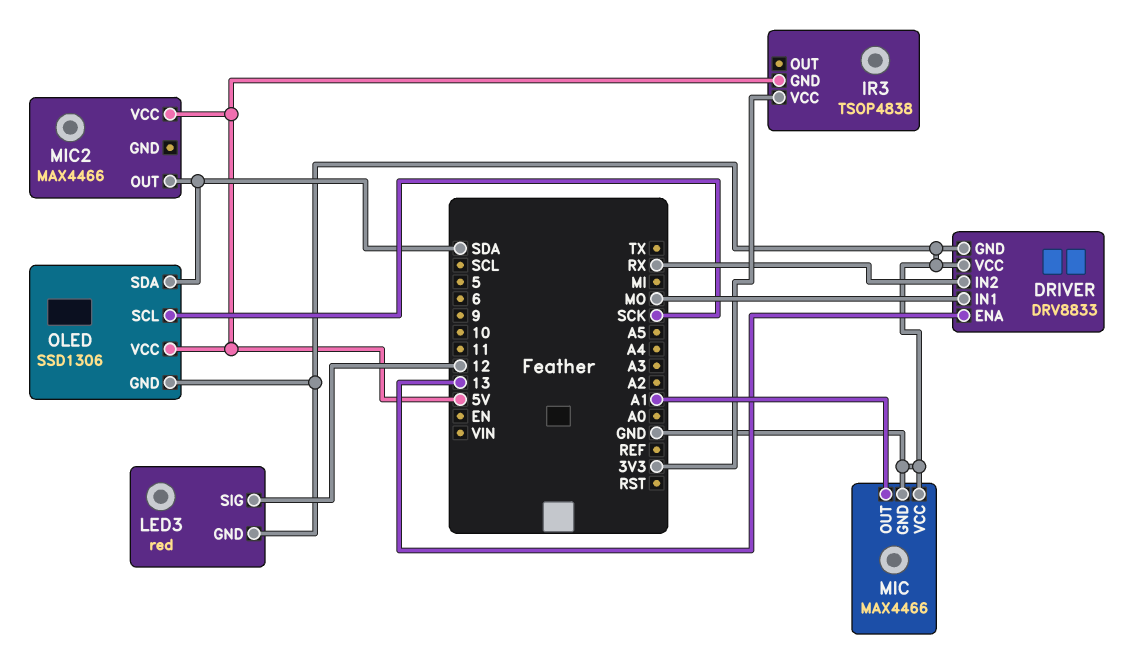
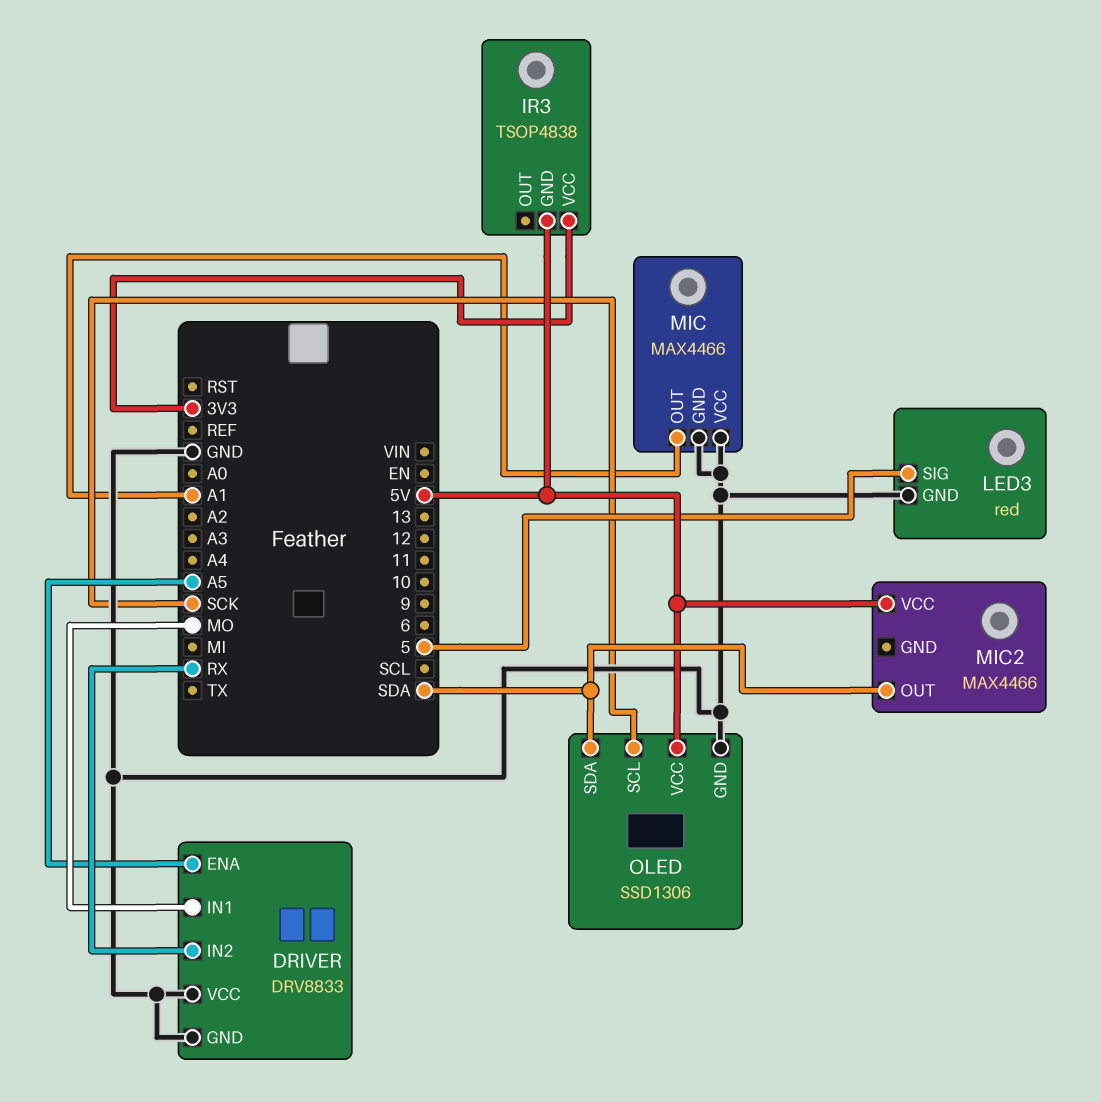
DRIVER pin ENA: 13 -> A5
LED3 pin SIG: 12 -> 5

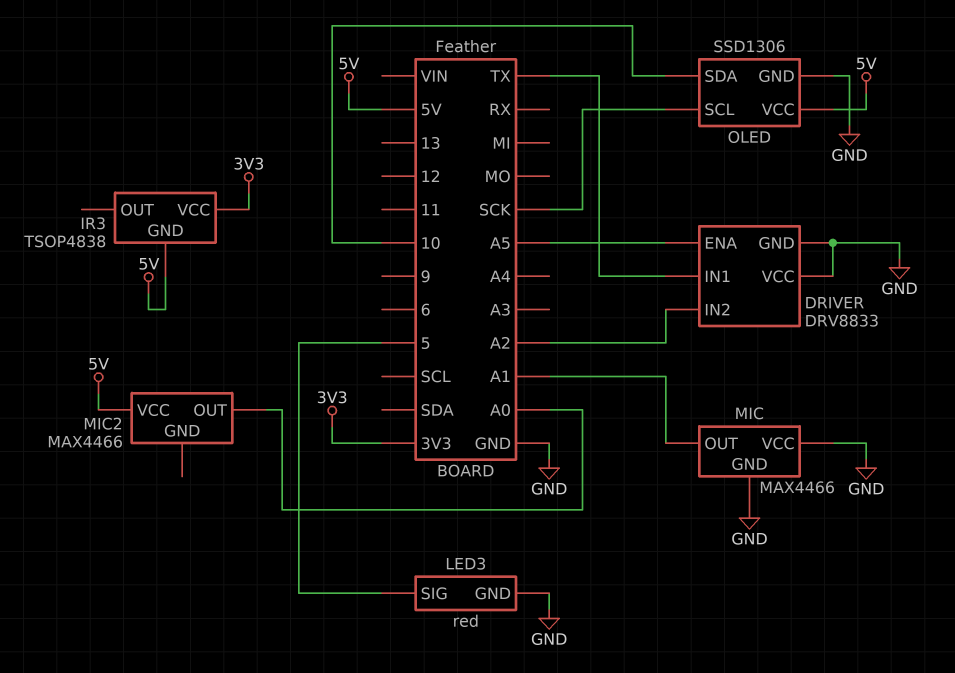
DRIVER pin IN1: MO -> TX
DRIVER pin IN2: RX -> A2
MIC2 pin OUT: SDA -> A0
OLED pin SDA: SDA -> 10

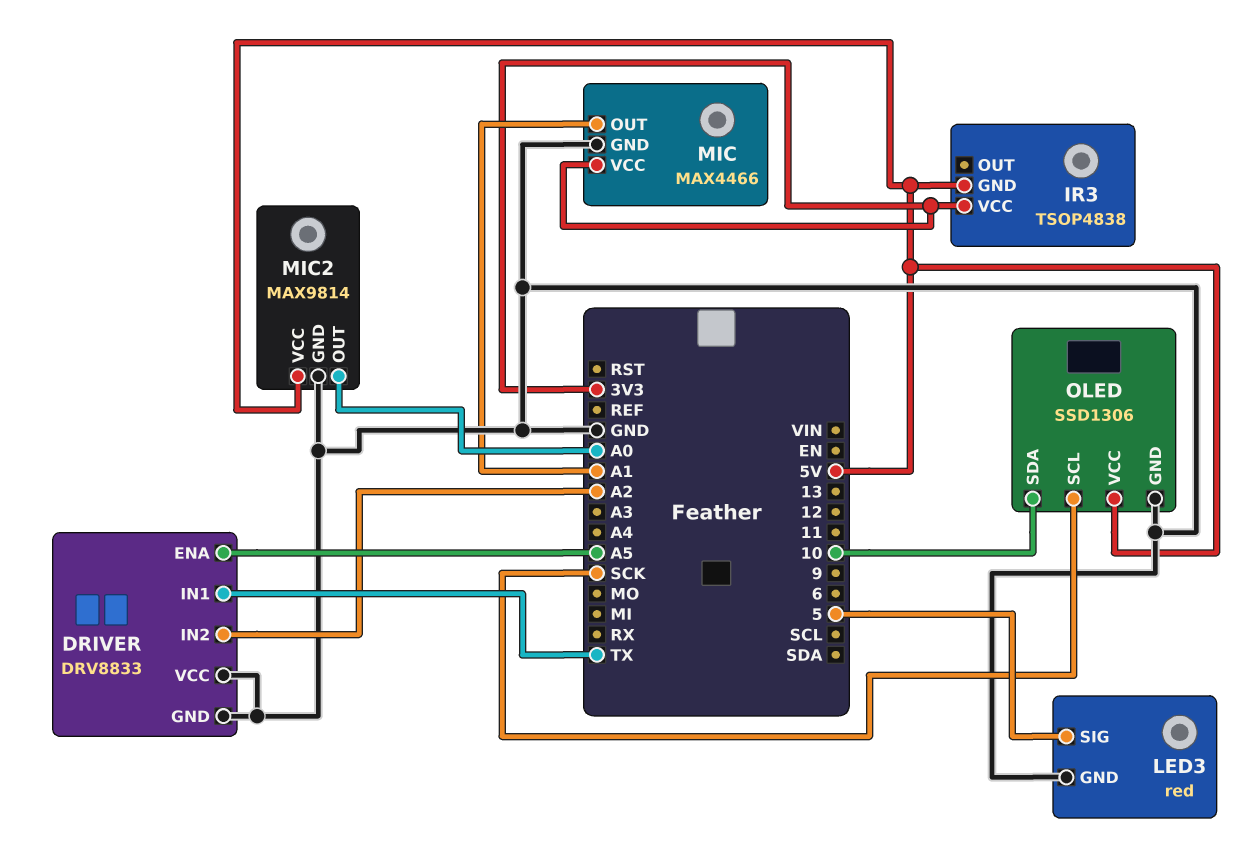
MIC pin VCC: GND -> 3V3
MIC2: MAX4466 -> MAX9814
MIC2 pin GND: none -> GND

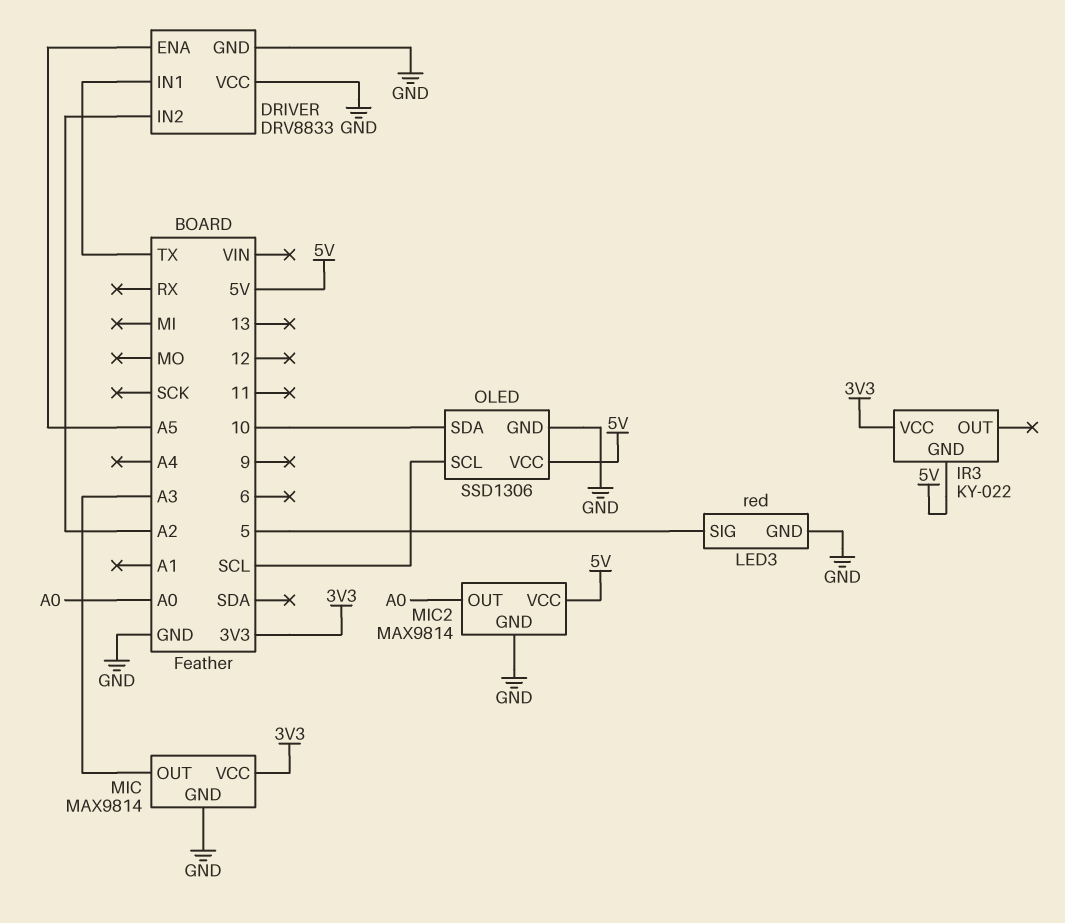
IR3: TSOP4838 -> KY-022
MIC: MAX4466 -> MAX9814
MIC pin OUT: A1 -> A3
OLED pin SCL: SCK -> SCL

